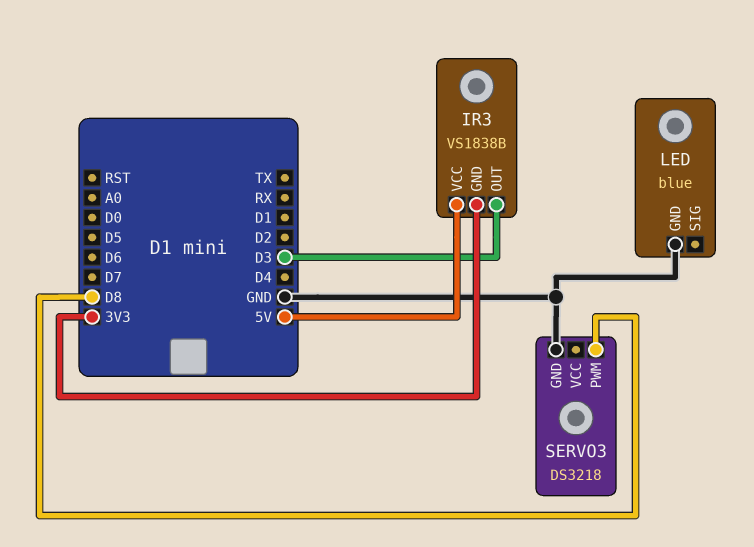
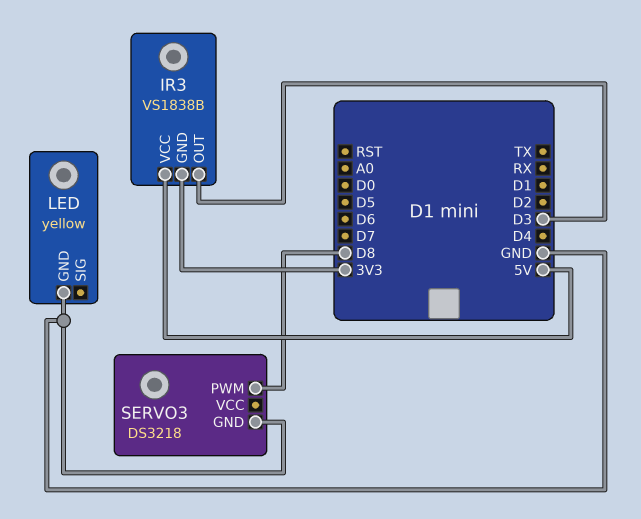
LED: blue -> yellow

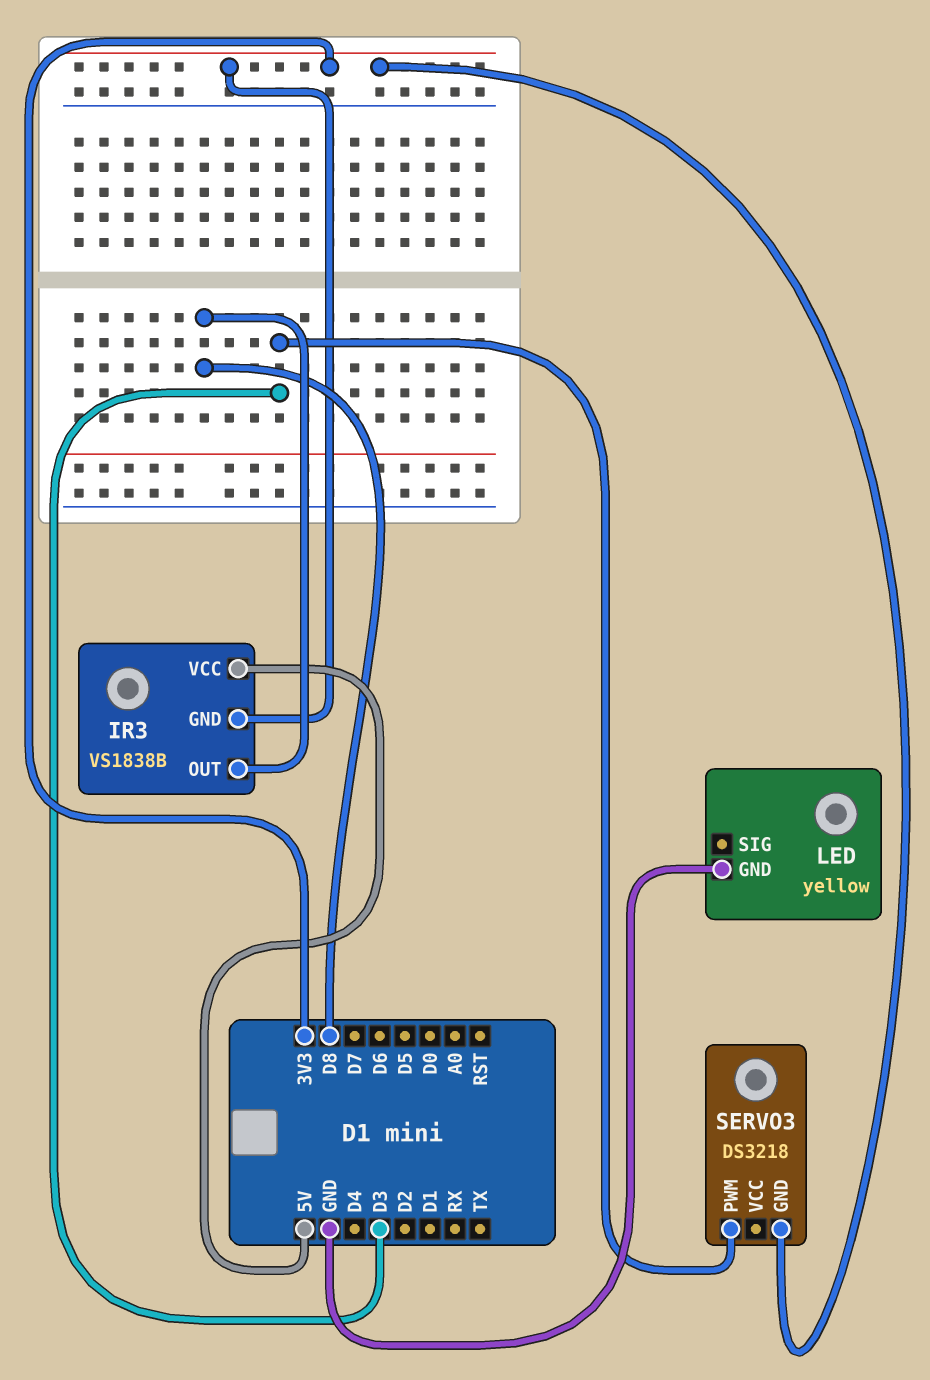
IR3 pin OUT: D3 -> D8
SERVO3 pin GND: GND -> 3V3
SERVO3 pin PWM: D8 -> D3

